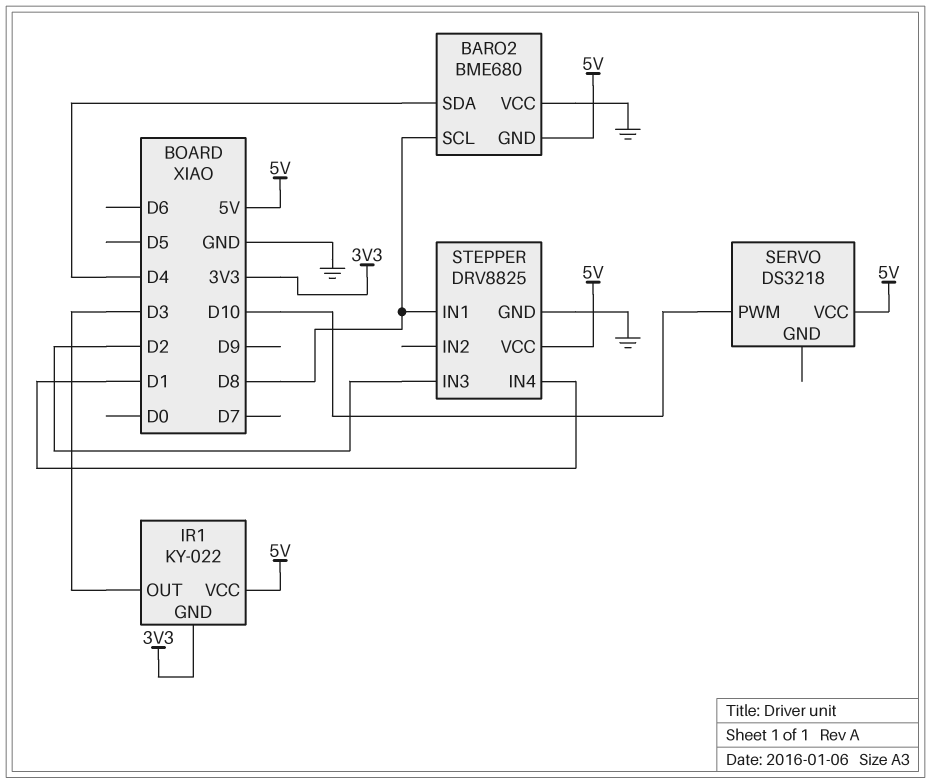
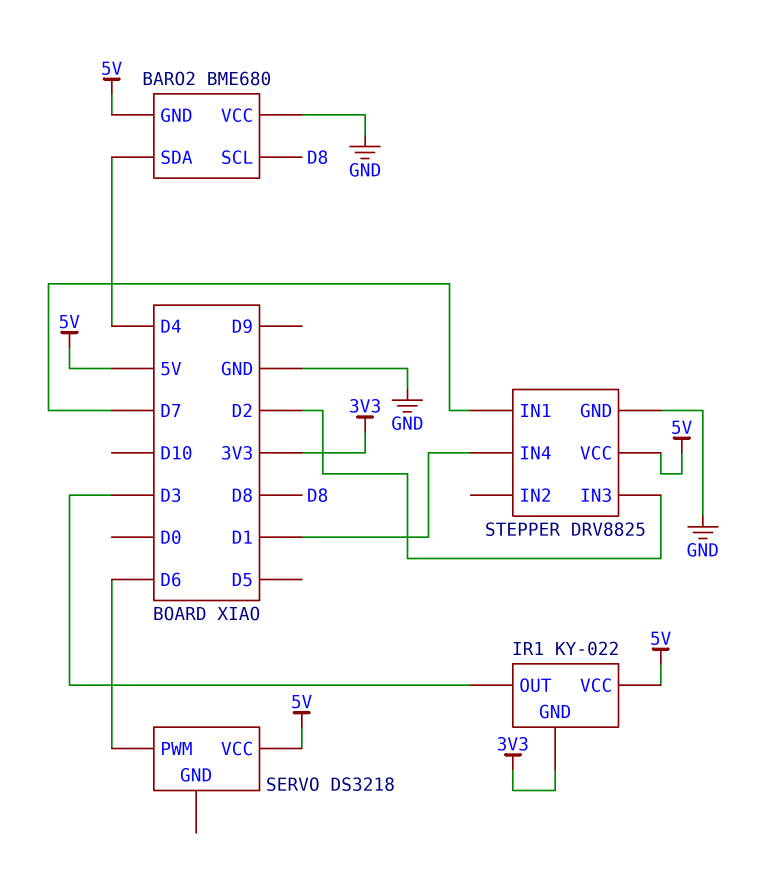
SERVO pin PWM: D10 -> D6
STEPPER pin IN1: D8 -> D7

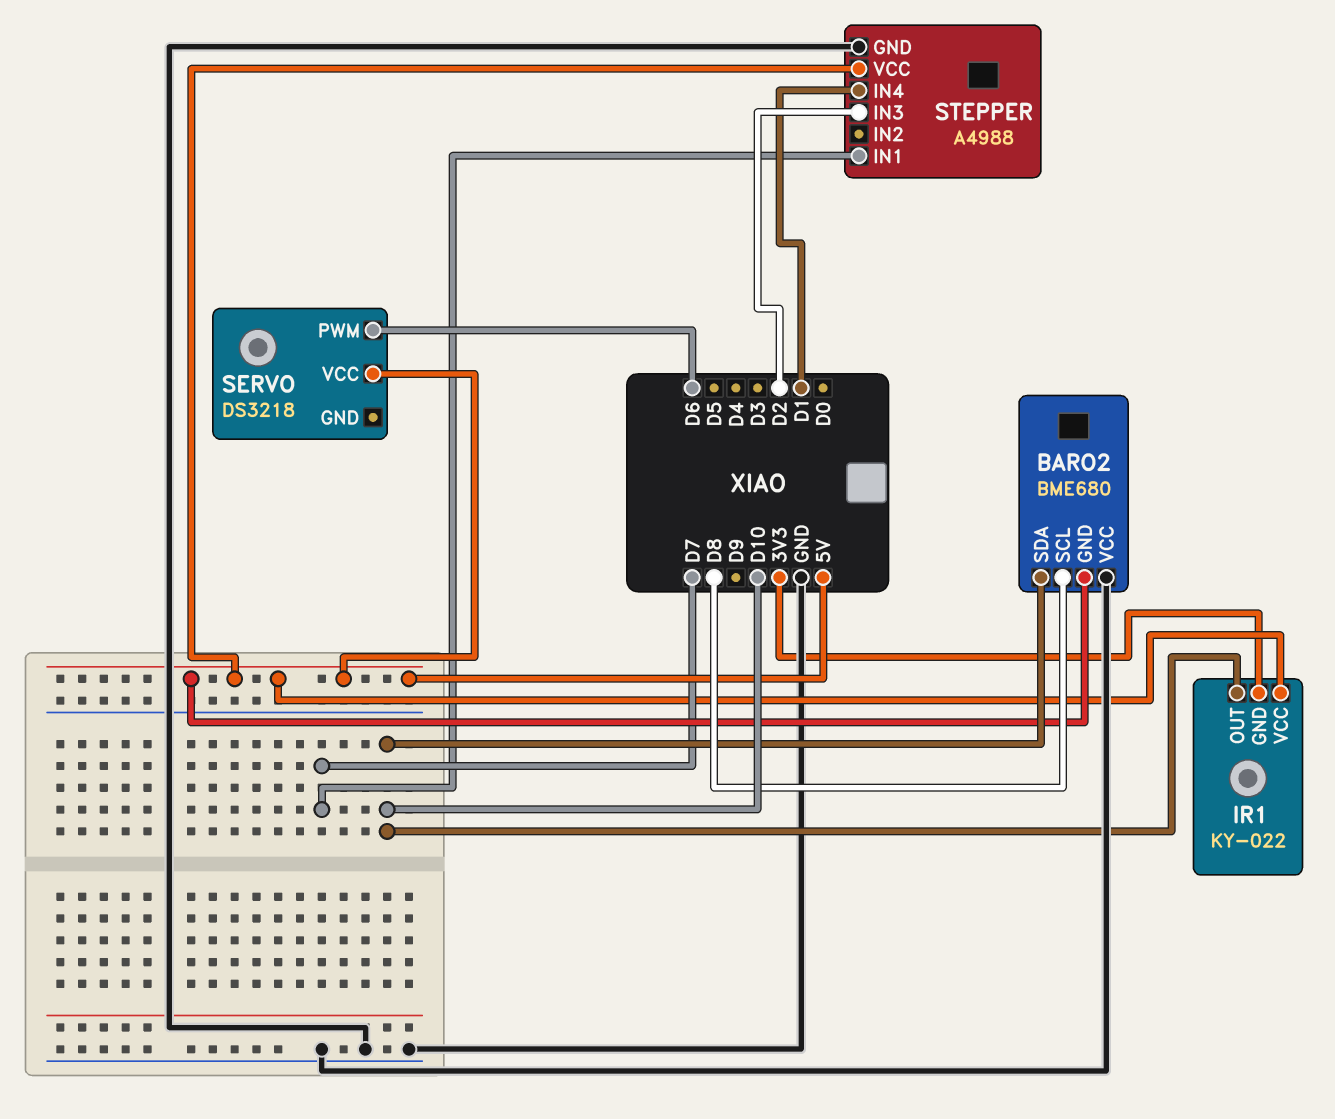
BARO2 pin SDA: D4 -> D10
IR1 pin OUT: D3 -> D10
STEPPER: DRV8825 -> A4988

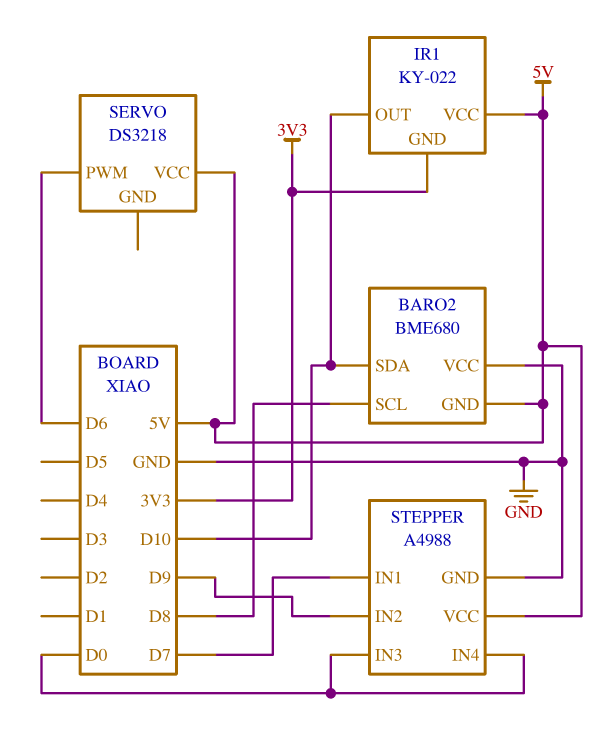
STEPPER pin IN2: none -> D9
STEPPER pin IN3: D2 -> D0
STEPPER pin IN4: D1 -> D0

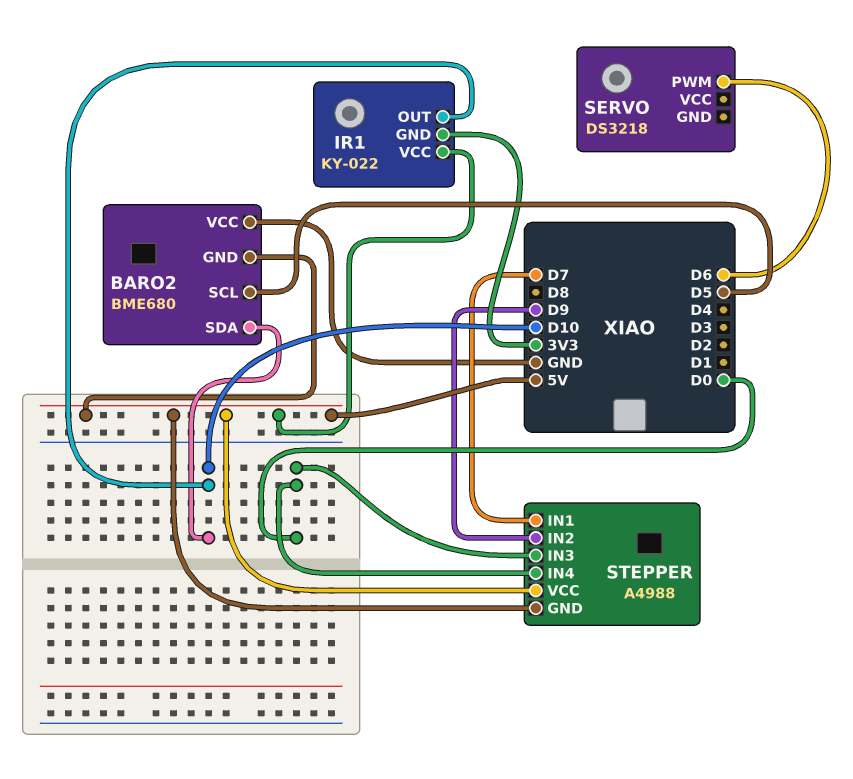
BARO2 pin SCL: D8 -> D5
SERVO pin VCC: 5V -> none
STEPPER pin GND: GND -> 5V

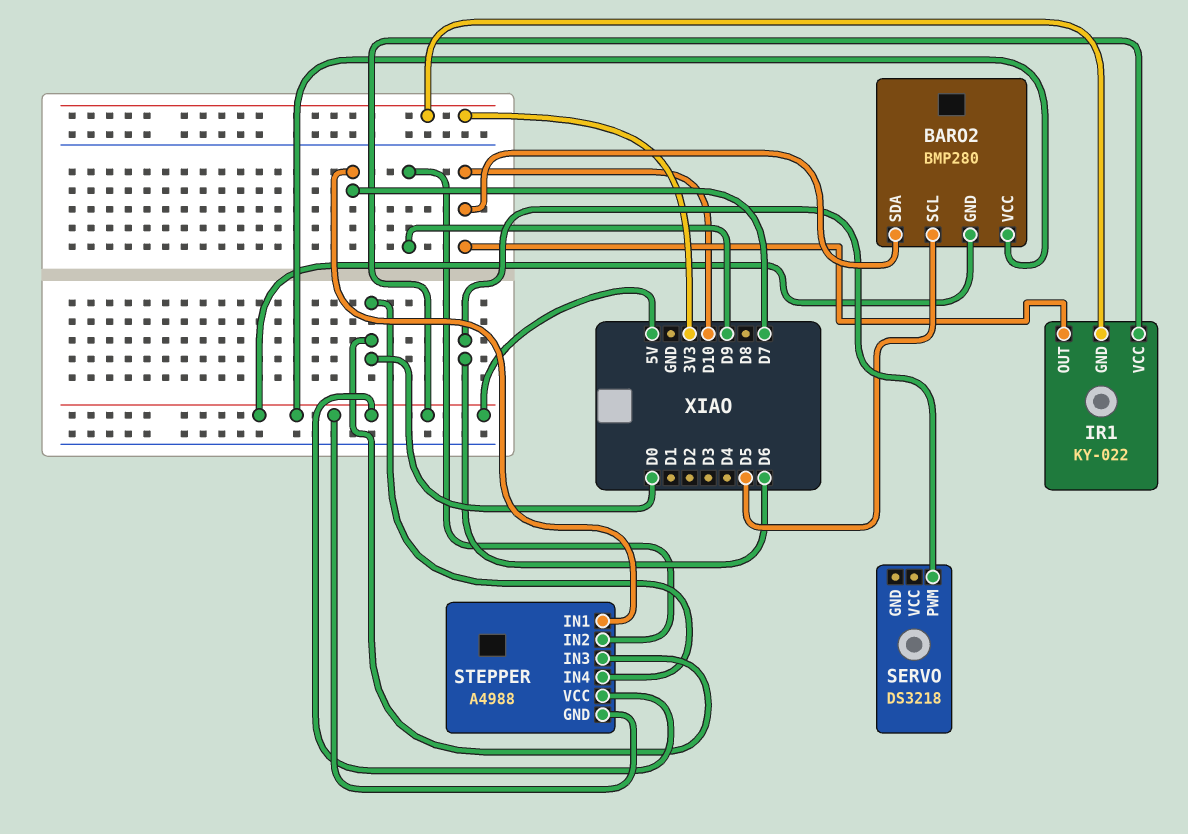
BARO2: BME680 -> BMP280
BARO2 pin VCC: GND -> 5V

